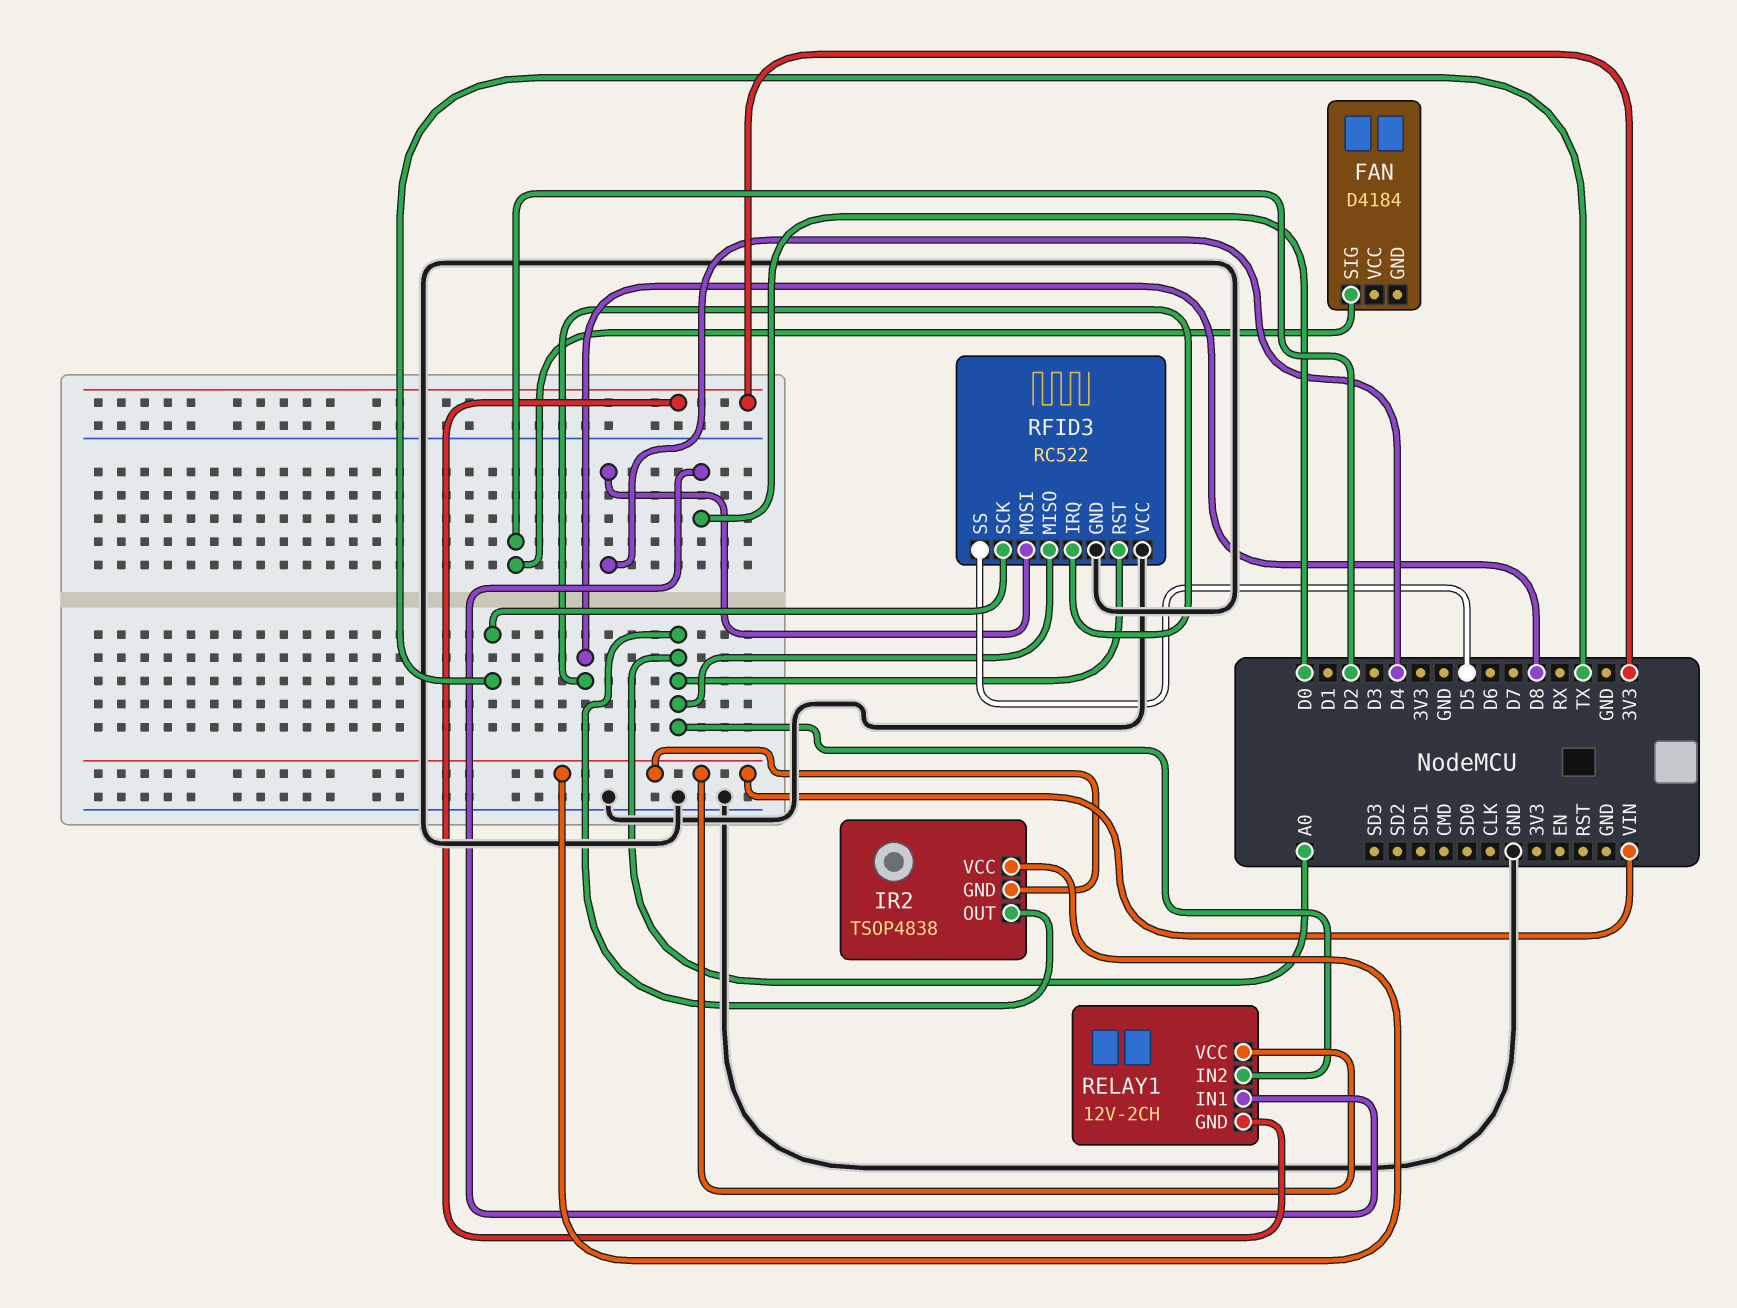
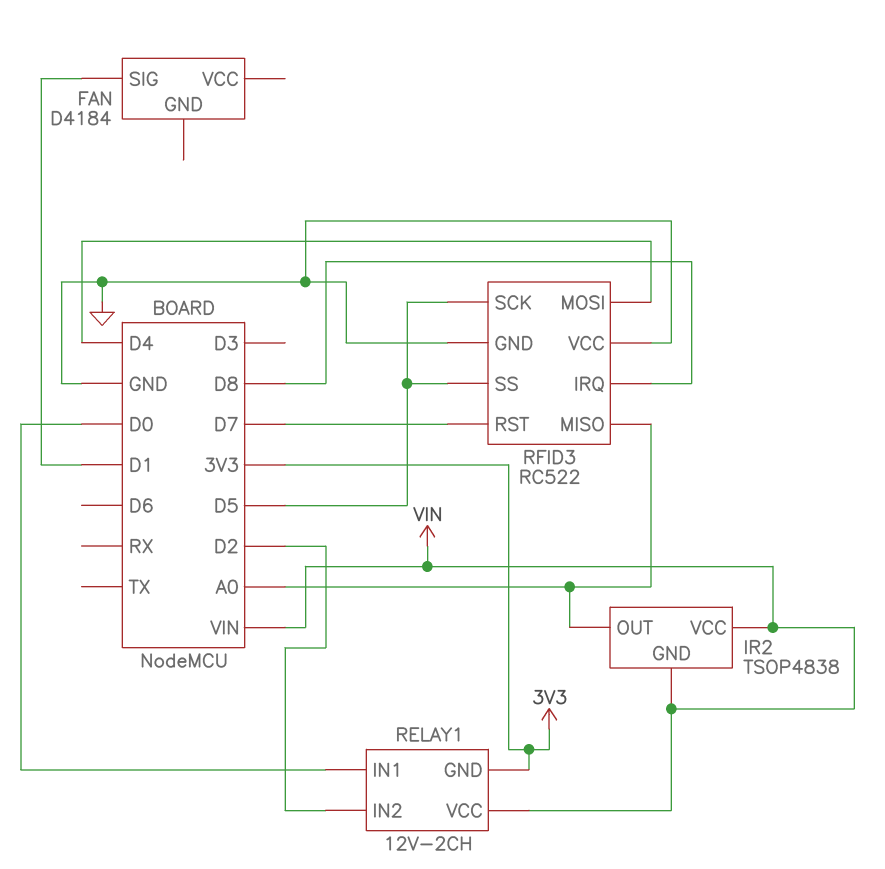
FAN pin SIG: D2 -> D1
RELAY1 pin IN2: A0 -> D2
RFID3 pin RST: A0 -> D7
RFID3 pin SCK: TX -> D5

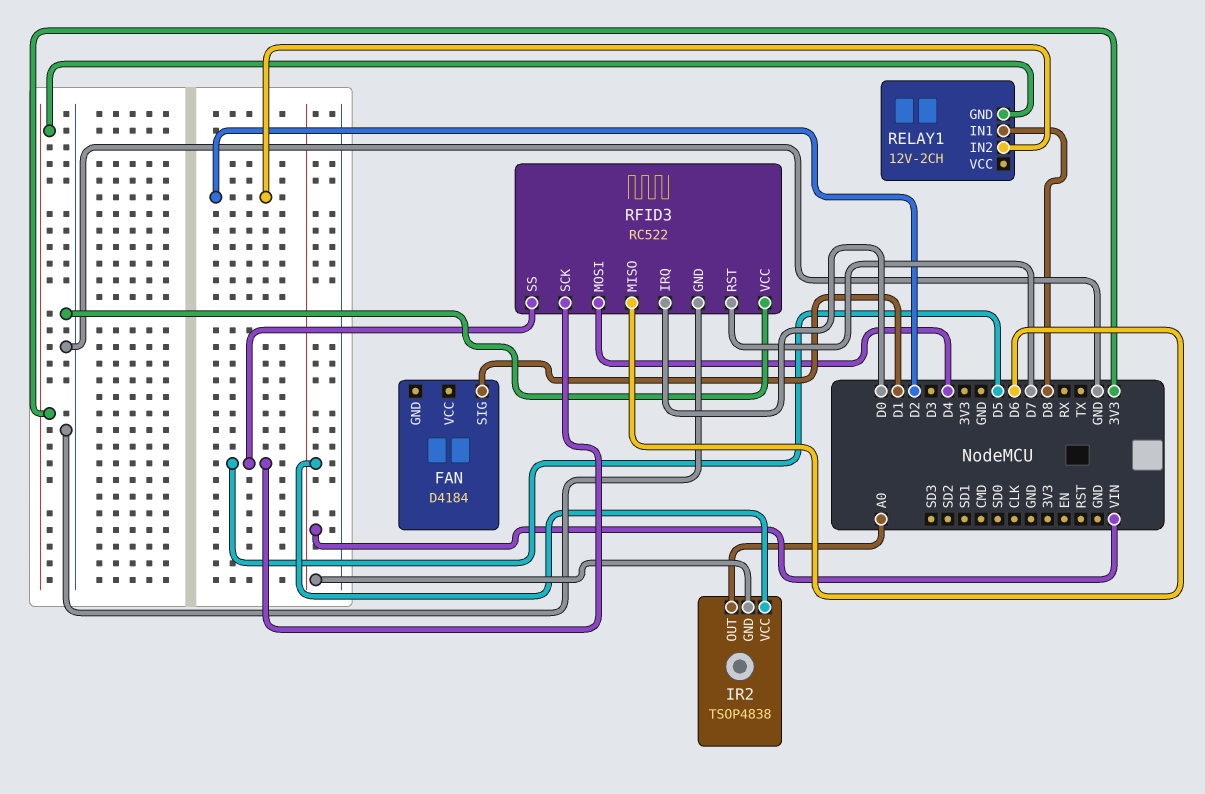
RELAY1 pin IN1: D0 -> D8
RELAY1 pin VCC: VIN -> none
RFID3 pin IRQ: D8 -> D0
RFID3 pin MISO: A0 -> D6

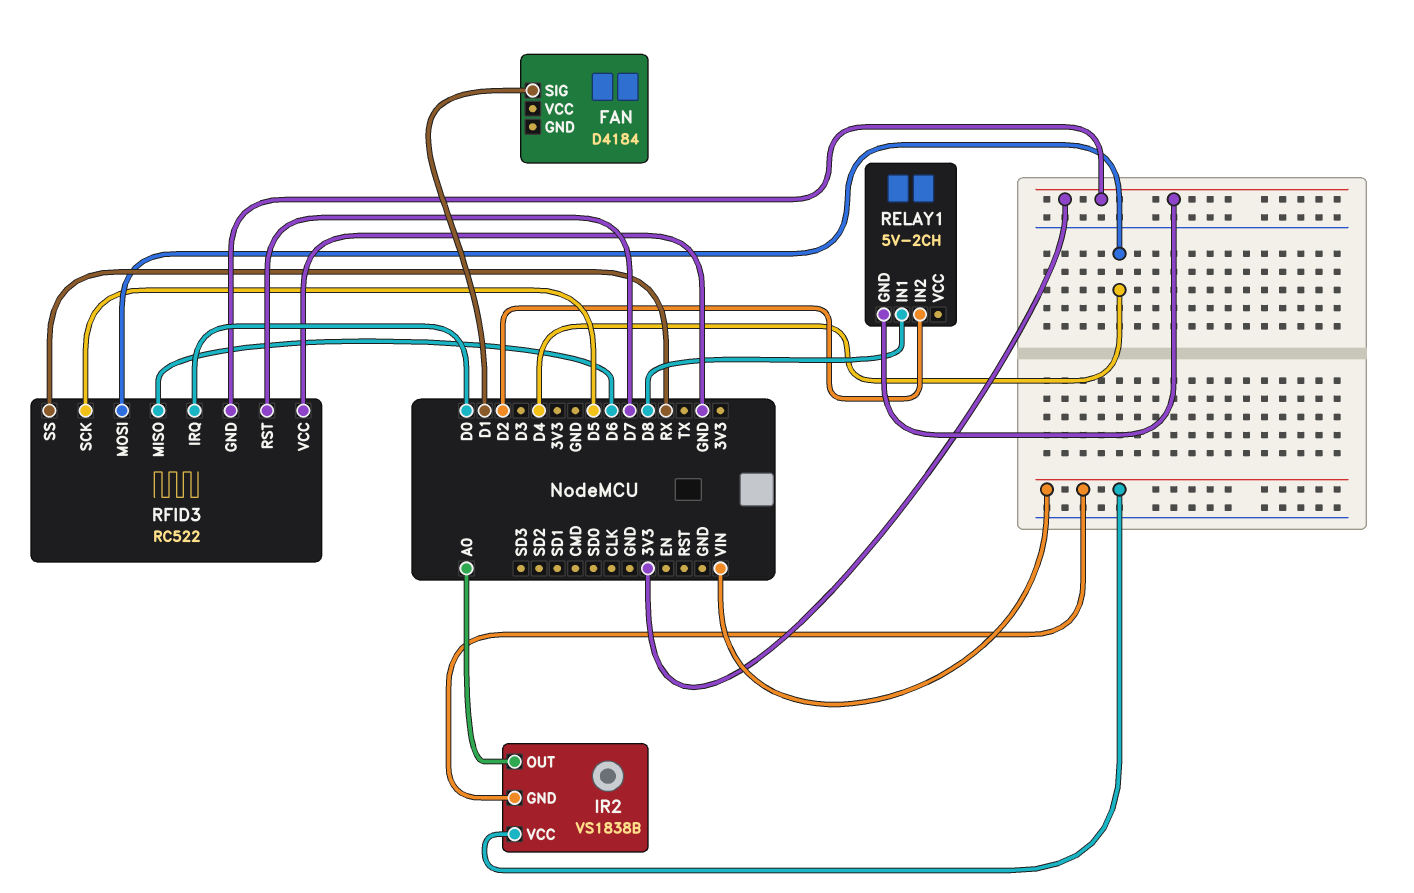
IR2: TSOP4838 -> VS1838B
RELAY1: 12V-2CH -> 5V-2CH
RFID3 pin GND: GND -> 3V3
RFID3 pin SS: D5 -> RX

